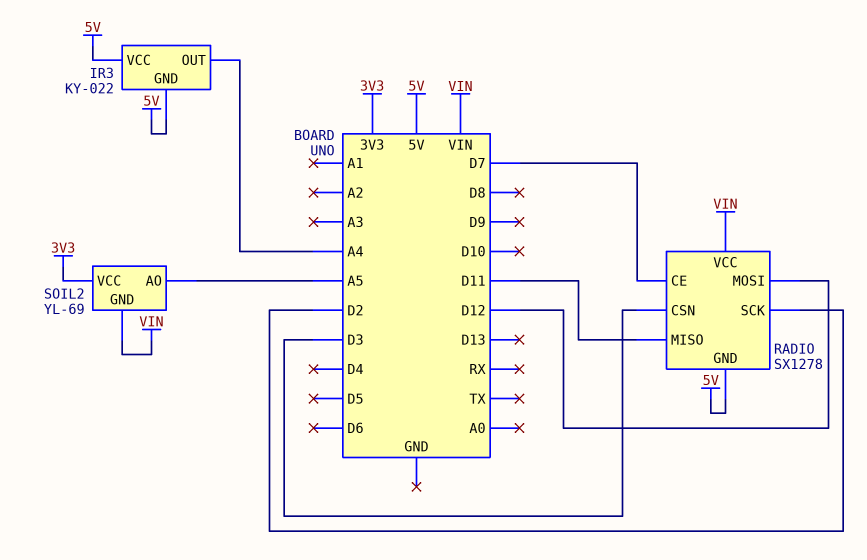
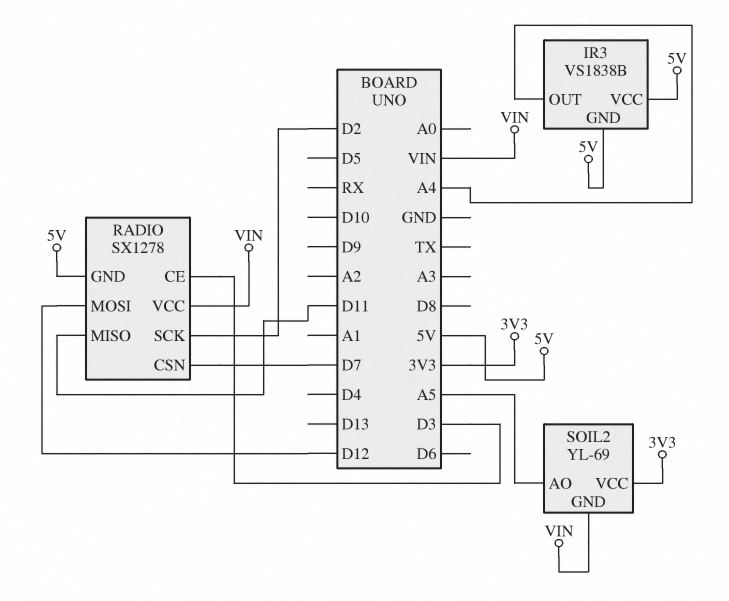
IR3: KY-022 -> VS1838B
RADIO pin CE: D7 -> D3
RADIO pin CSN: D3 -> D7

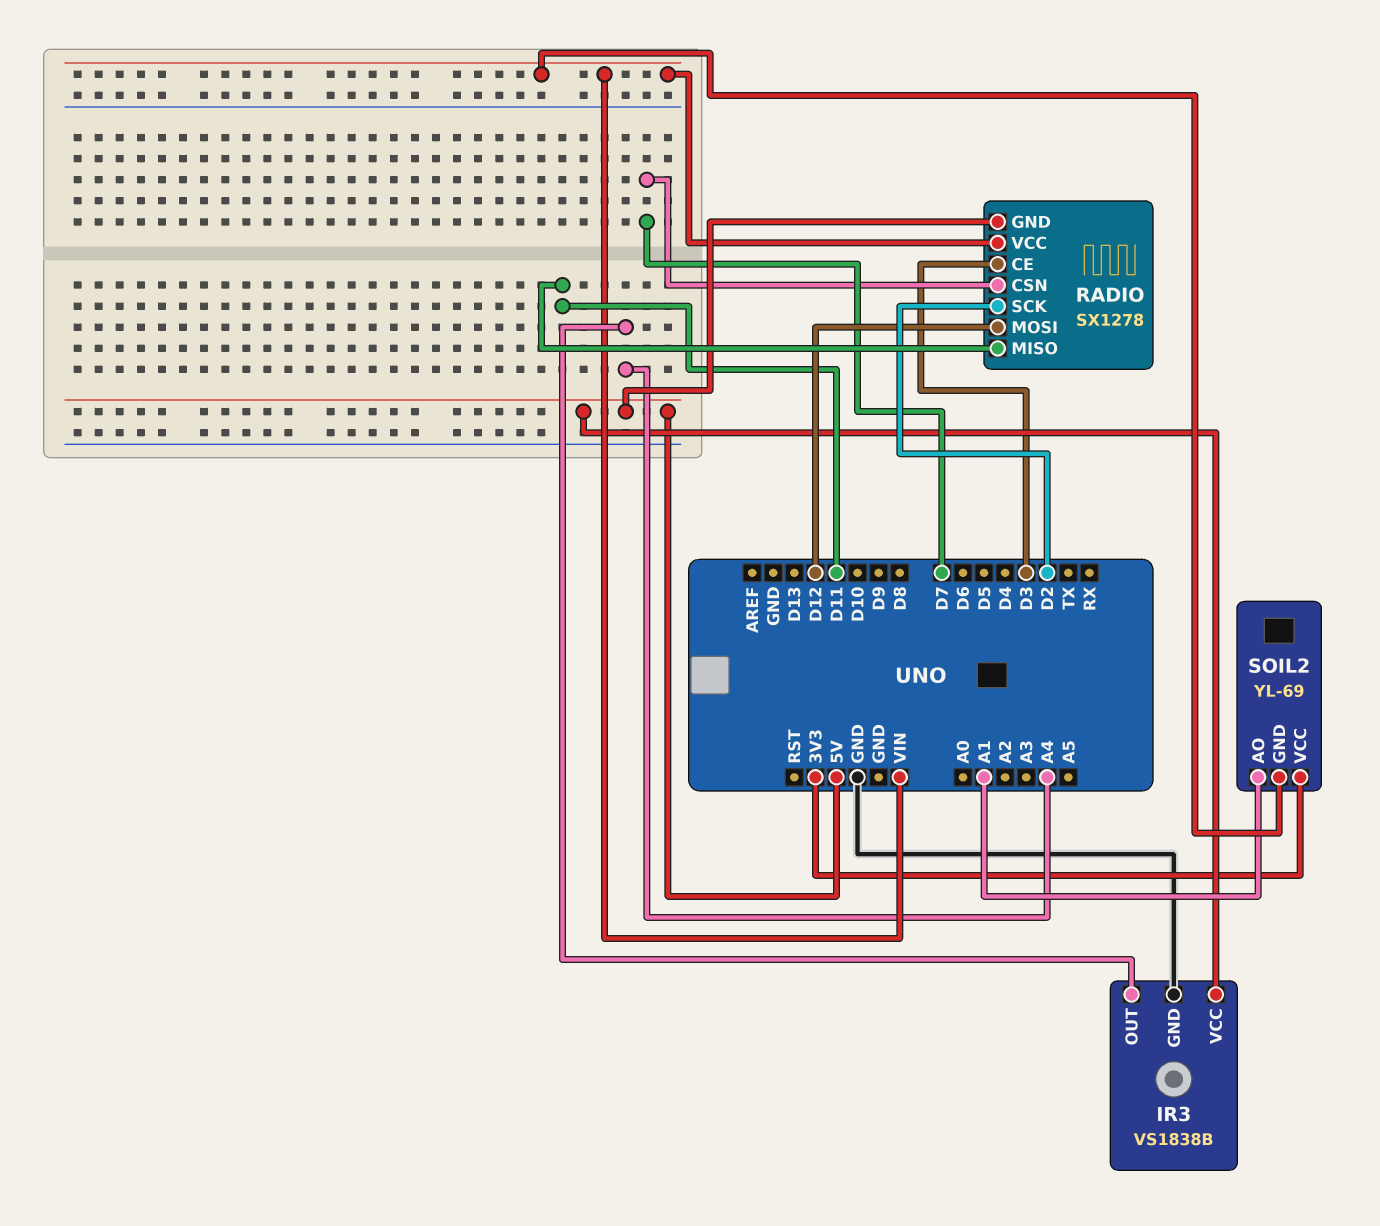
IR3 pin GND: 5V -> GND
SOIL2 pin AO: A5 -> A1

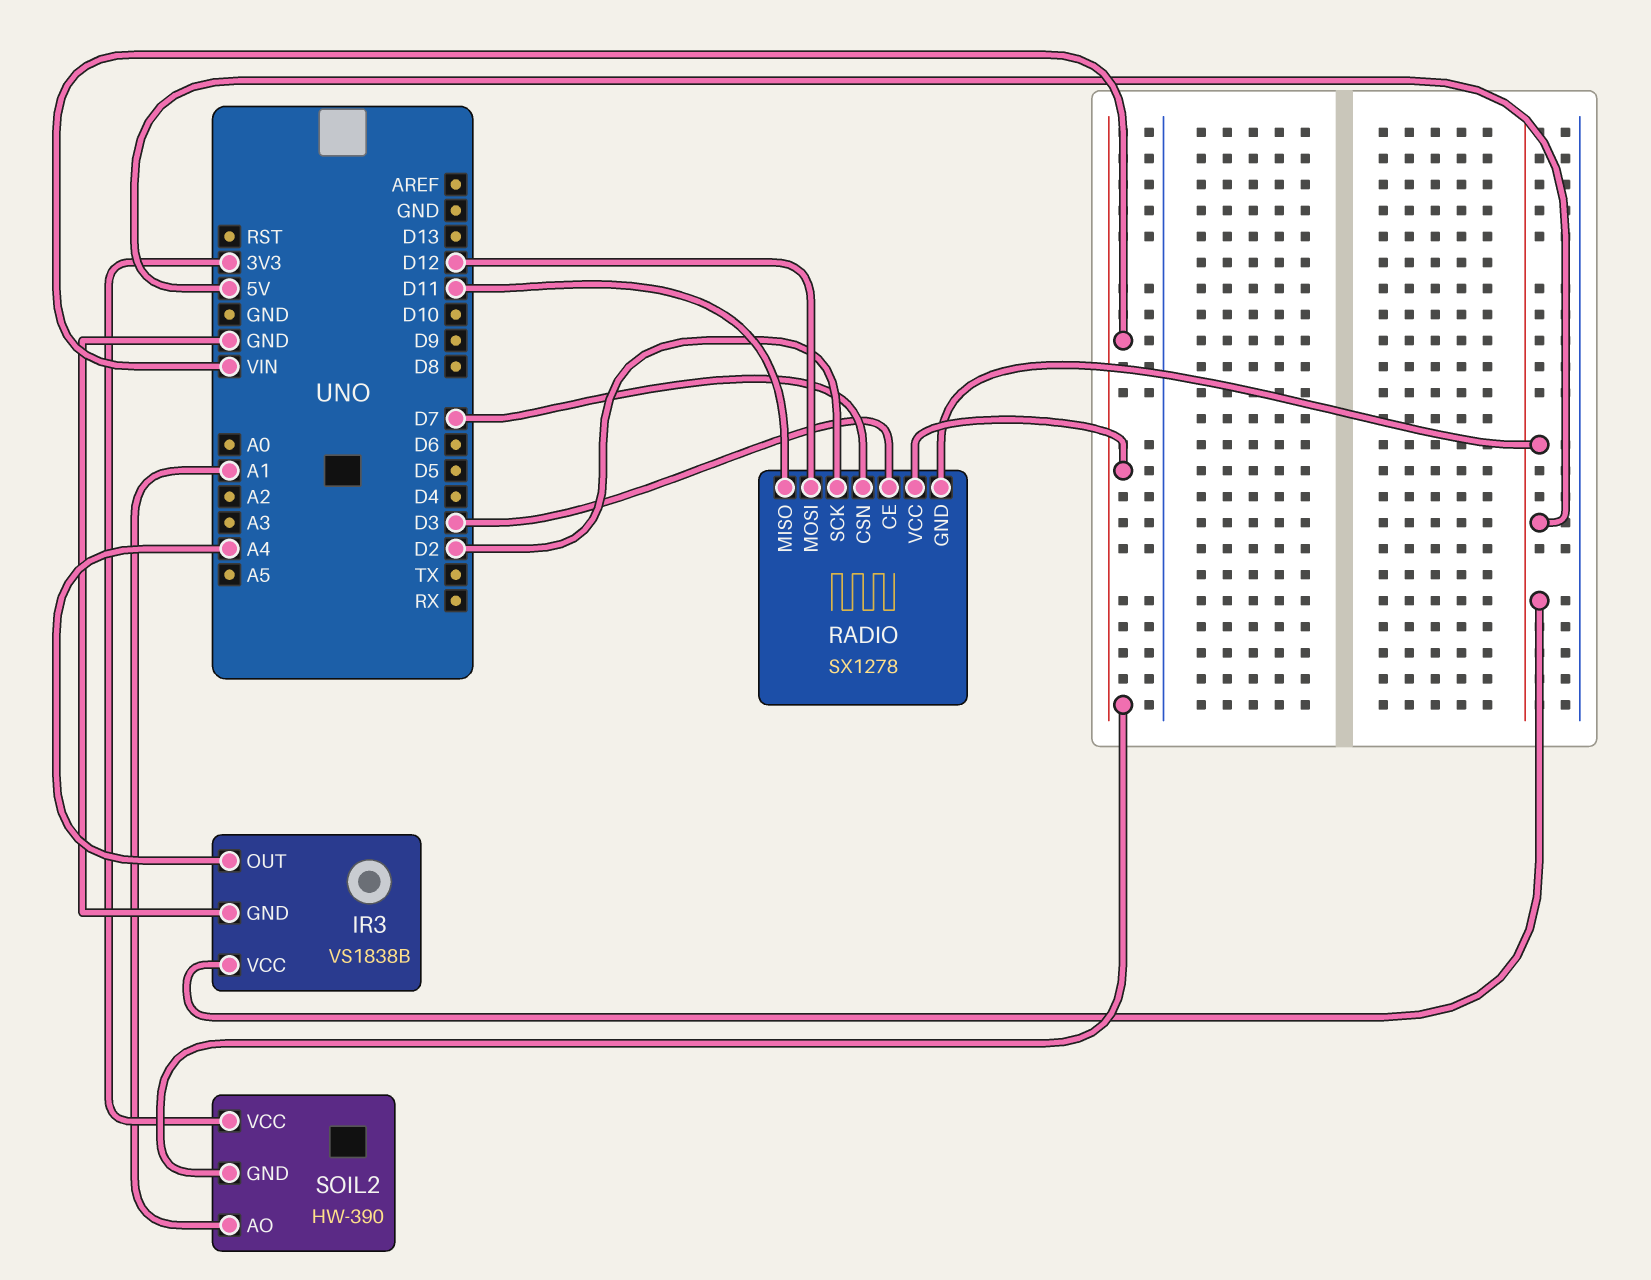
SOIL2: YL-69 -> HW-390

